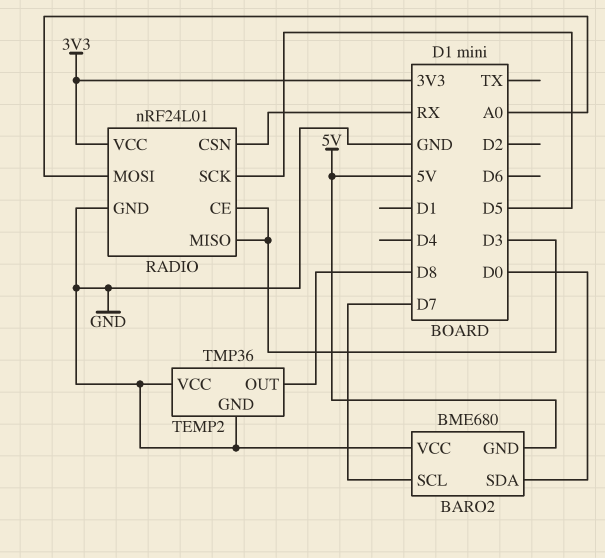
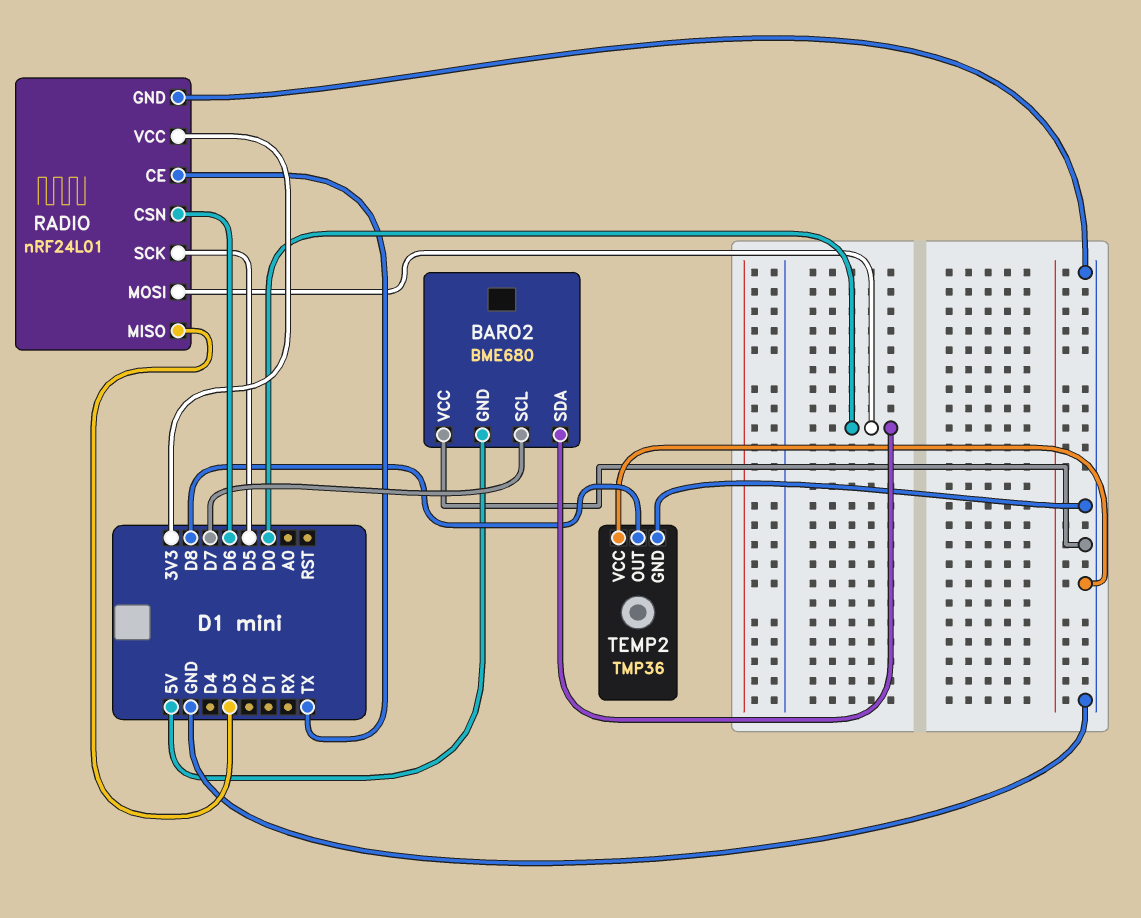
RADIO pin CE: D3 -> TX
RADIO pin CSN: RX -> D6
RADIO pin MOSI: A0 -> D0

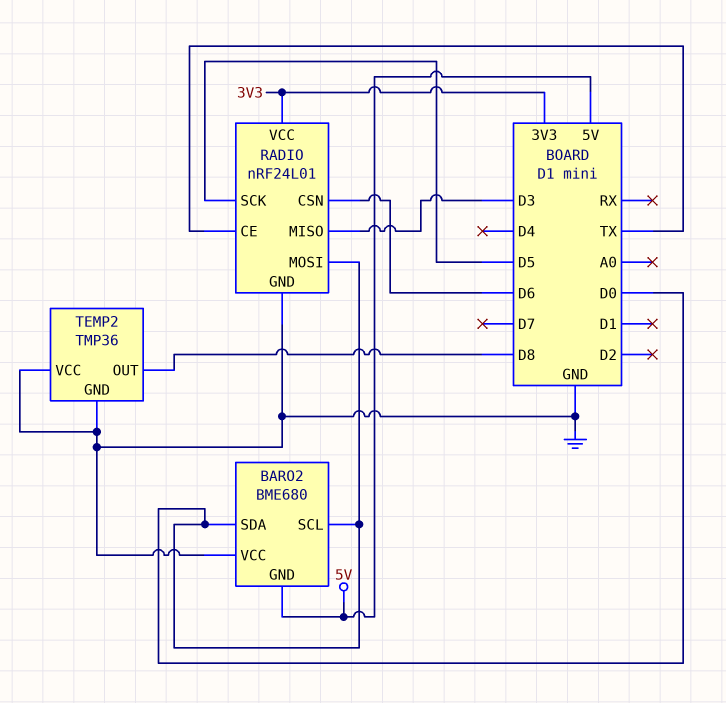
BARO2 pin SCL: D7 -> D0

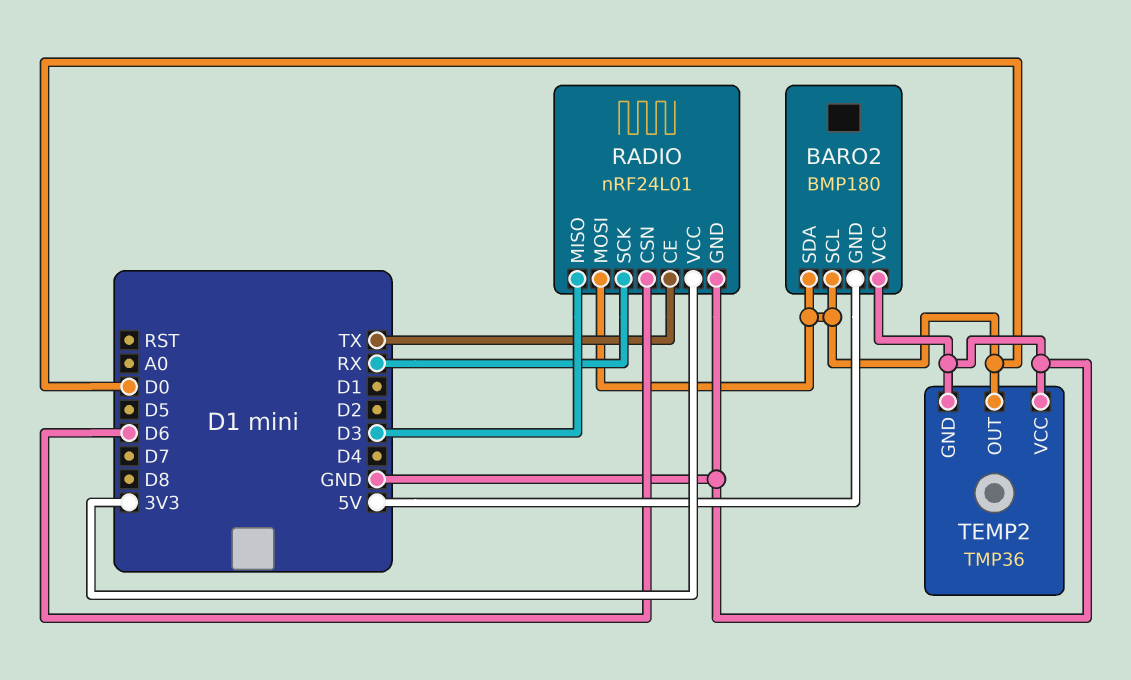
BARO2: BME680 -> BMP180
RADIO pin SCK: D5 -> RX
TEMP2 pin OUT: D8 -> D0

